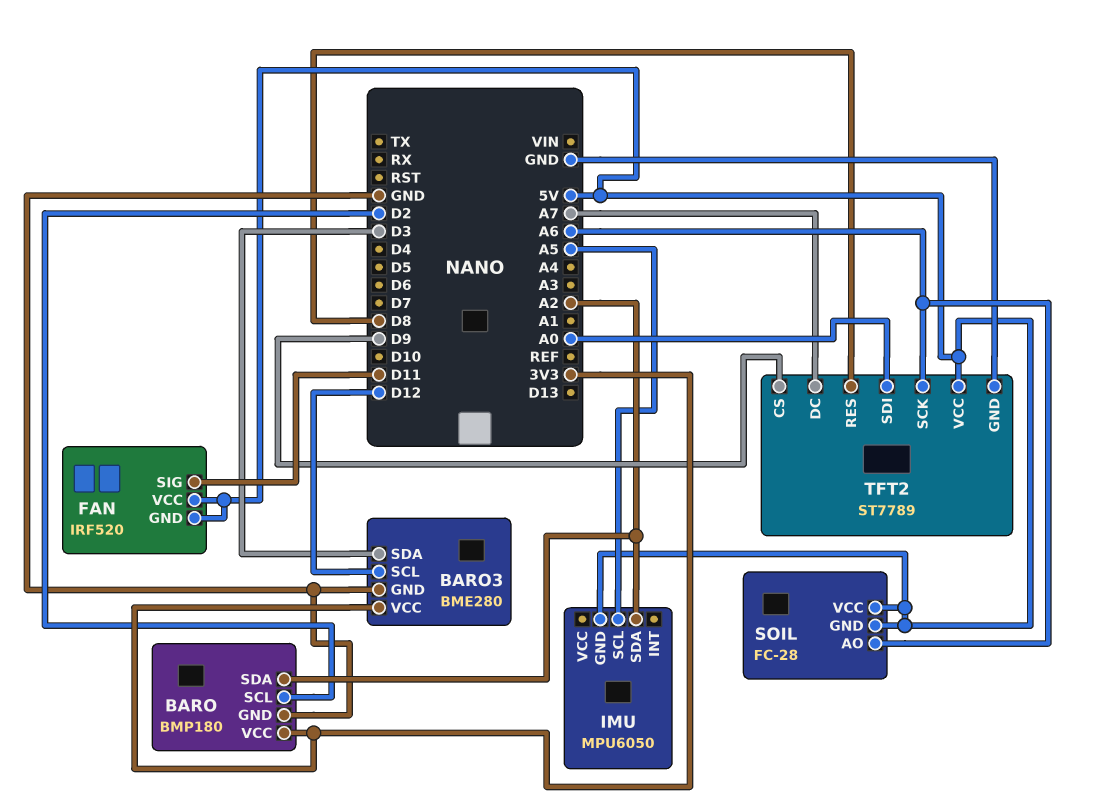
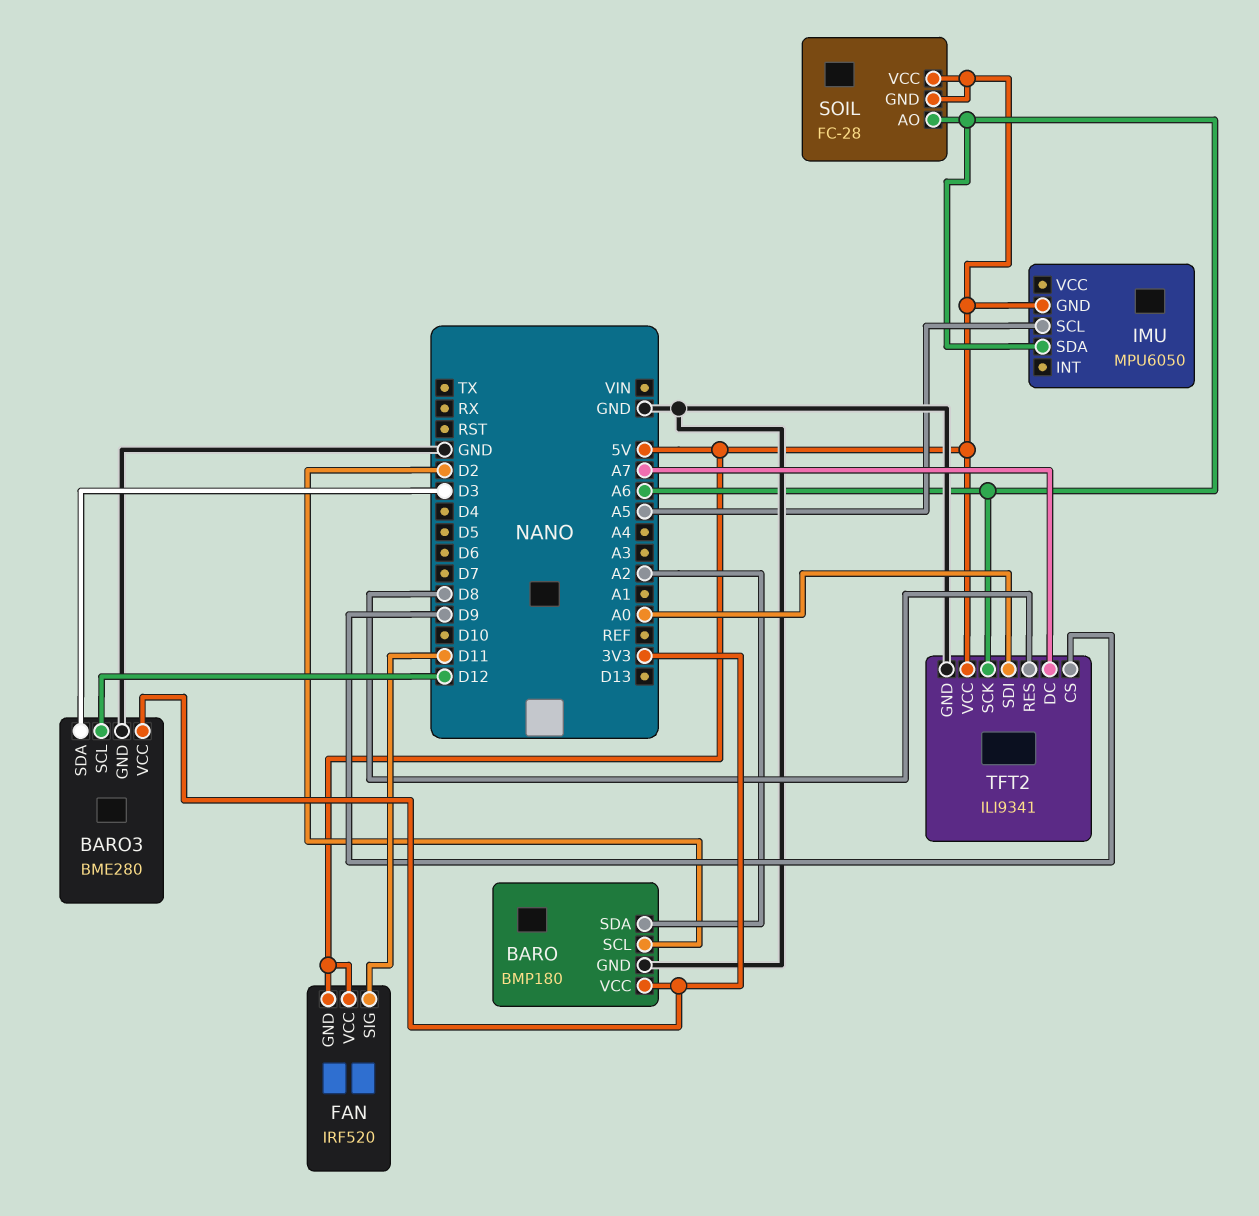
IMU pin SDA: A2 -> A6
TFT2: ST7789 -> ILI9341

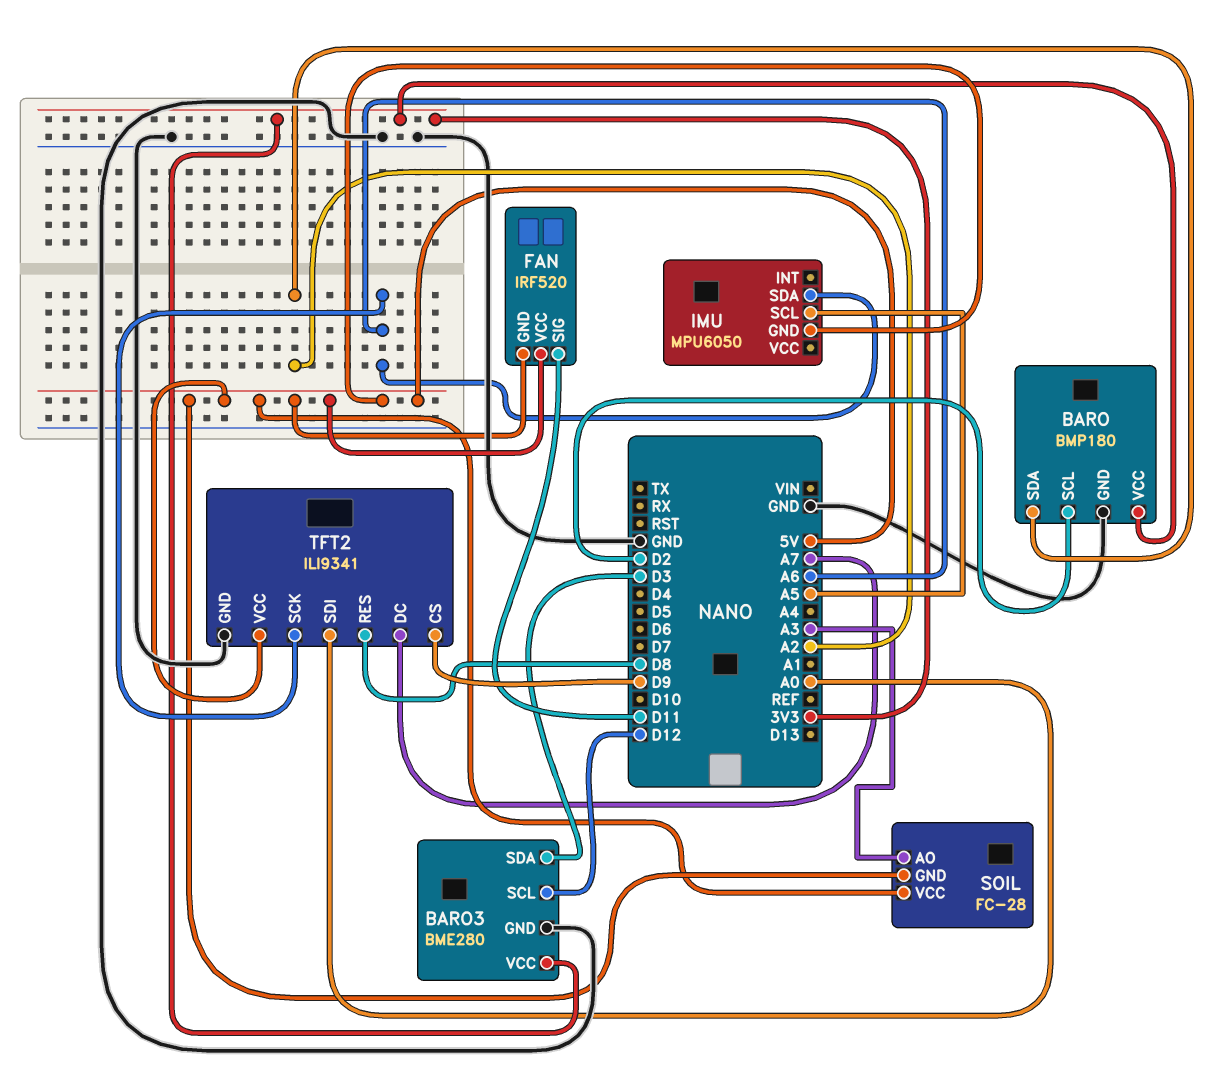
SOIL pin AO: A6 -> A3

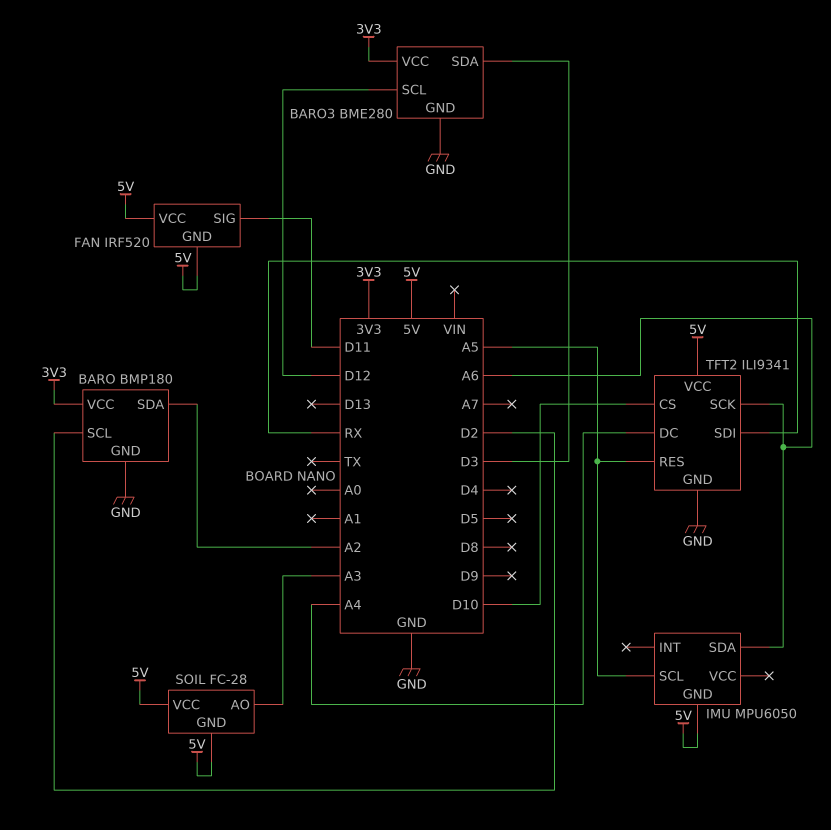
TFT2 pin CS: D9 -> D10
TFT2 pin DC: A7 -> A4
TFT2 pin RES: D8 -> A5
TFT2 pin SDI: A0 -> RX

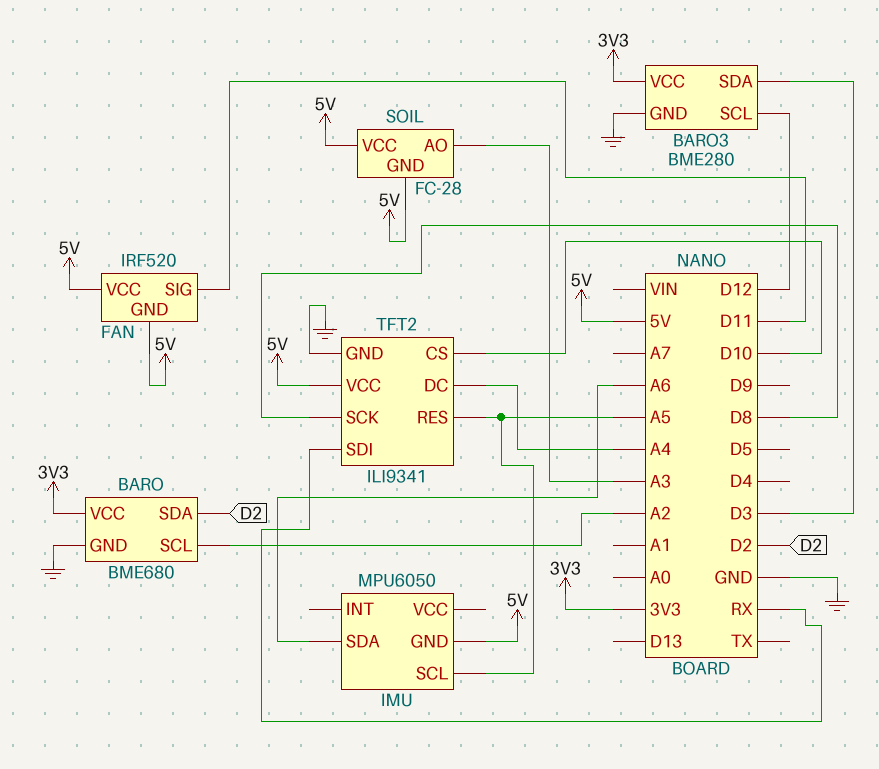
BARO: BMP180 -> BME680
BARO pin SCL: D2 -> A2
BARO pin SDA: A2 -> D2
TFT2 pin SCK: A6 -> D8

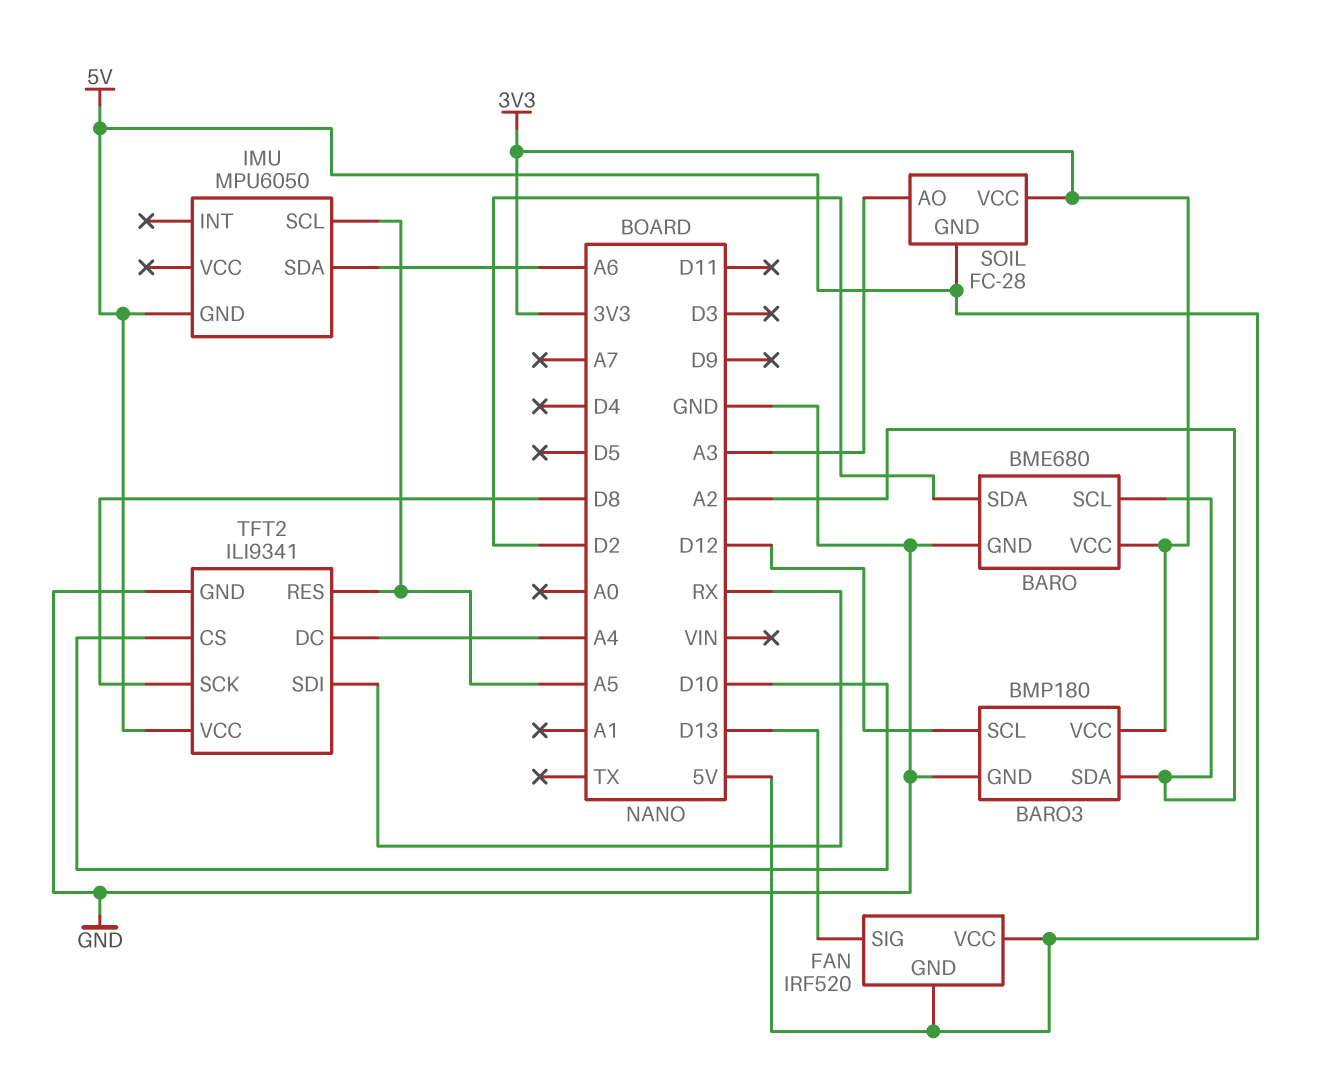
BARO3: BME280 -> BMP180
BARO3 pin SDA: D3 -> A2
FAN pin SIG: D11 -> D13
SOIL pin VCC: 5V -> 3V3

